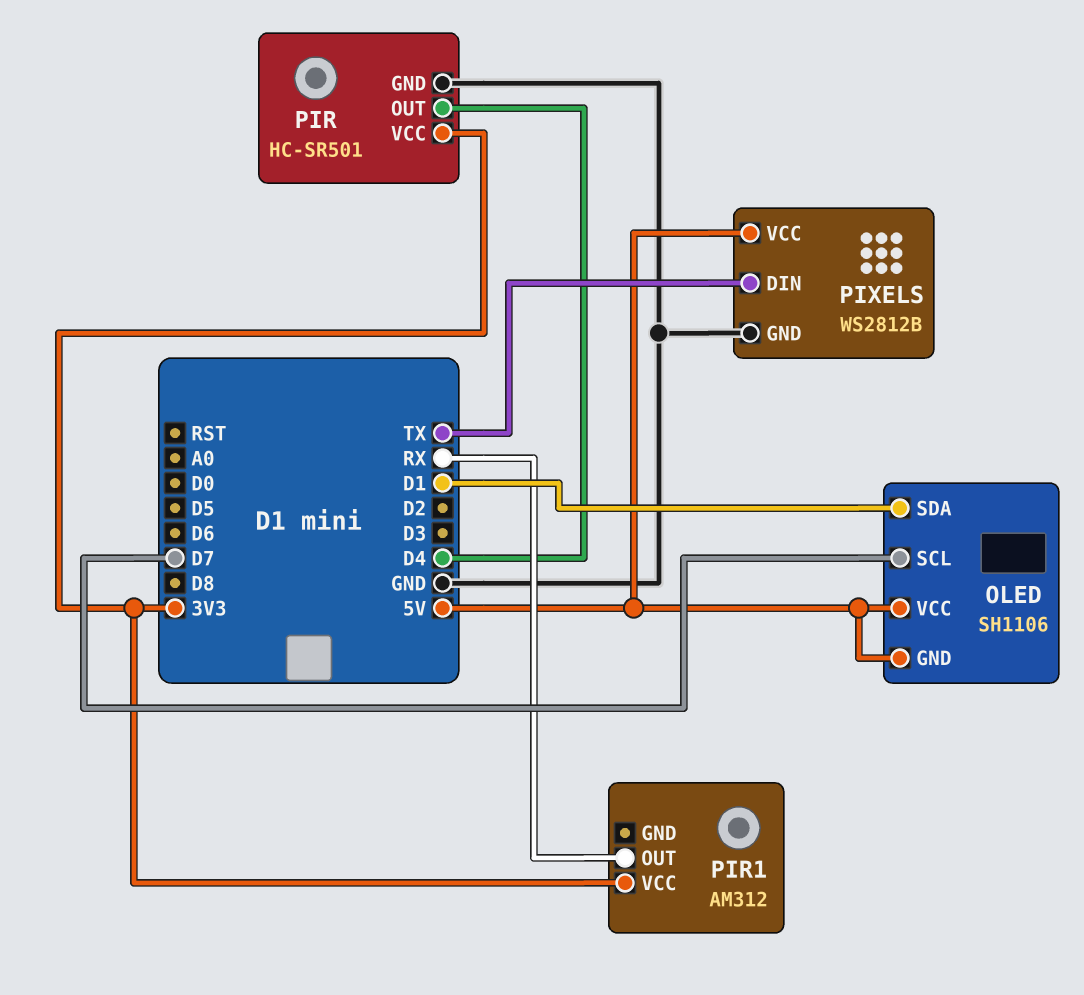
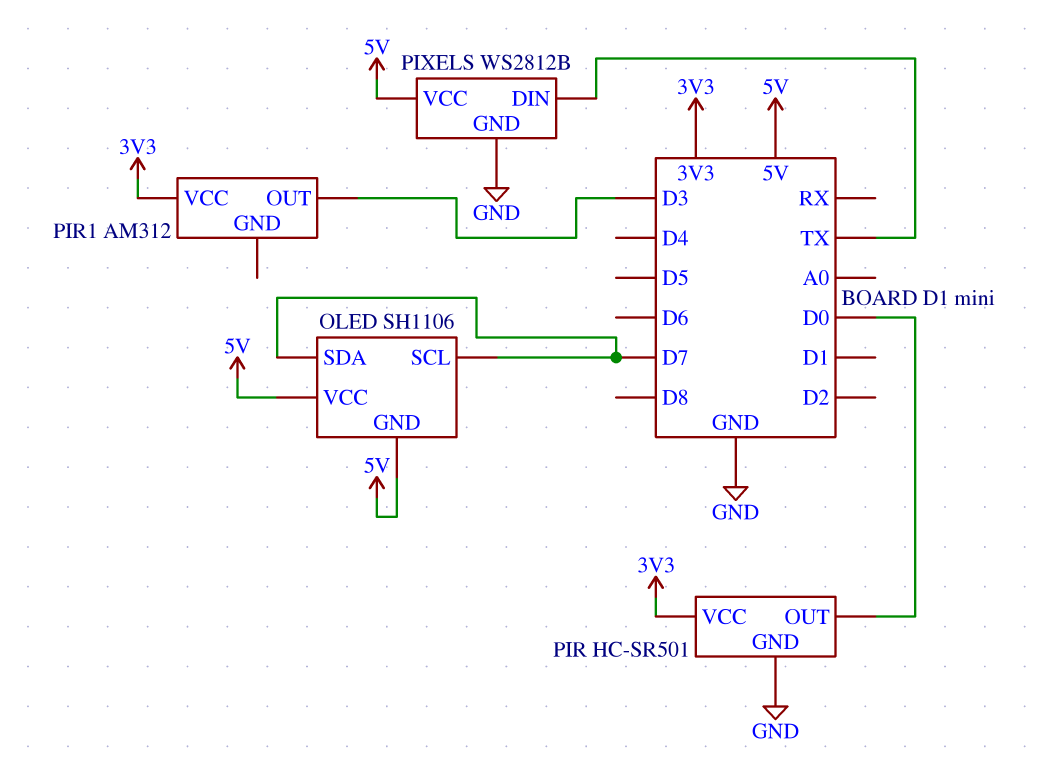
OLED pin SDA: D1 -> D7
PIR pin OUT: D4 -> D0
PIR1 pin OUT: RX -> D3

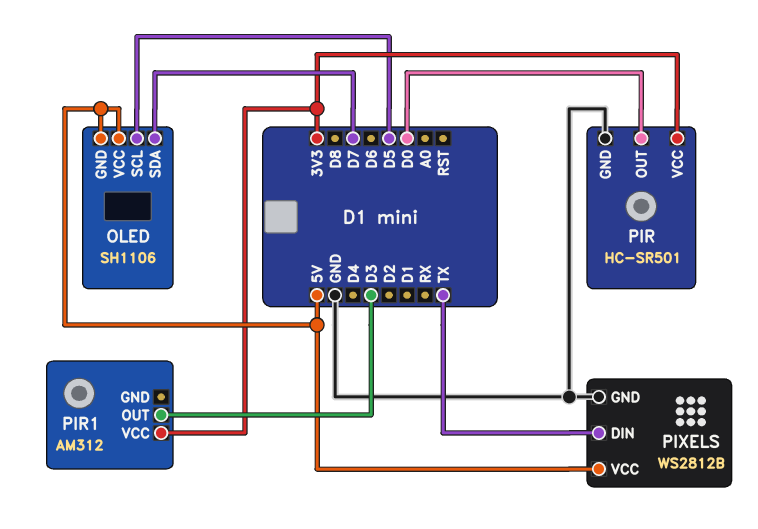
OLED pin SCL: D7 -> D5

